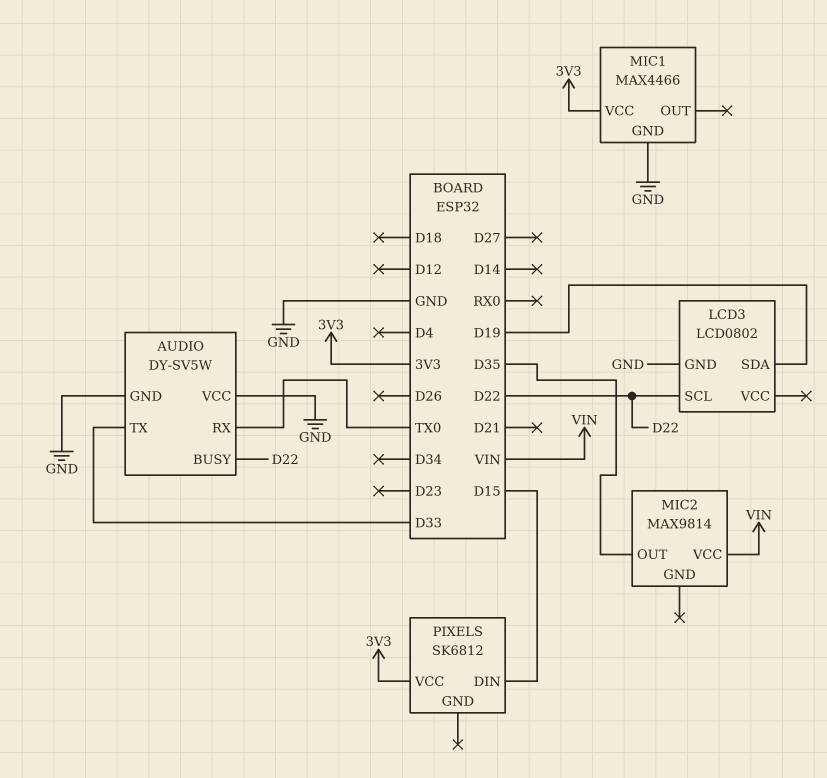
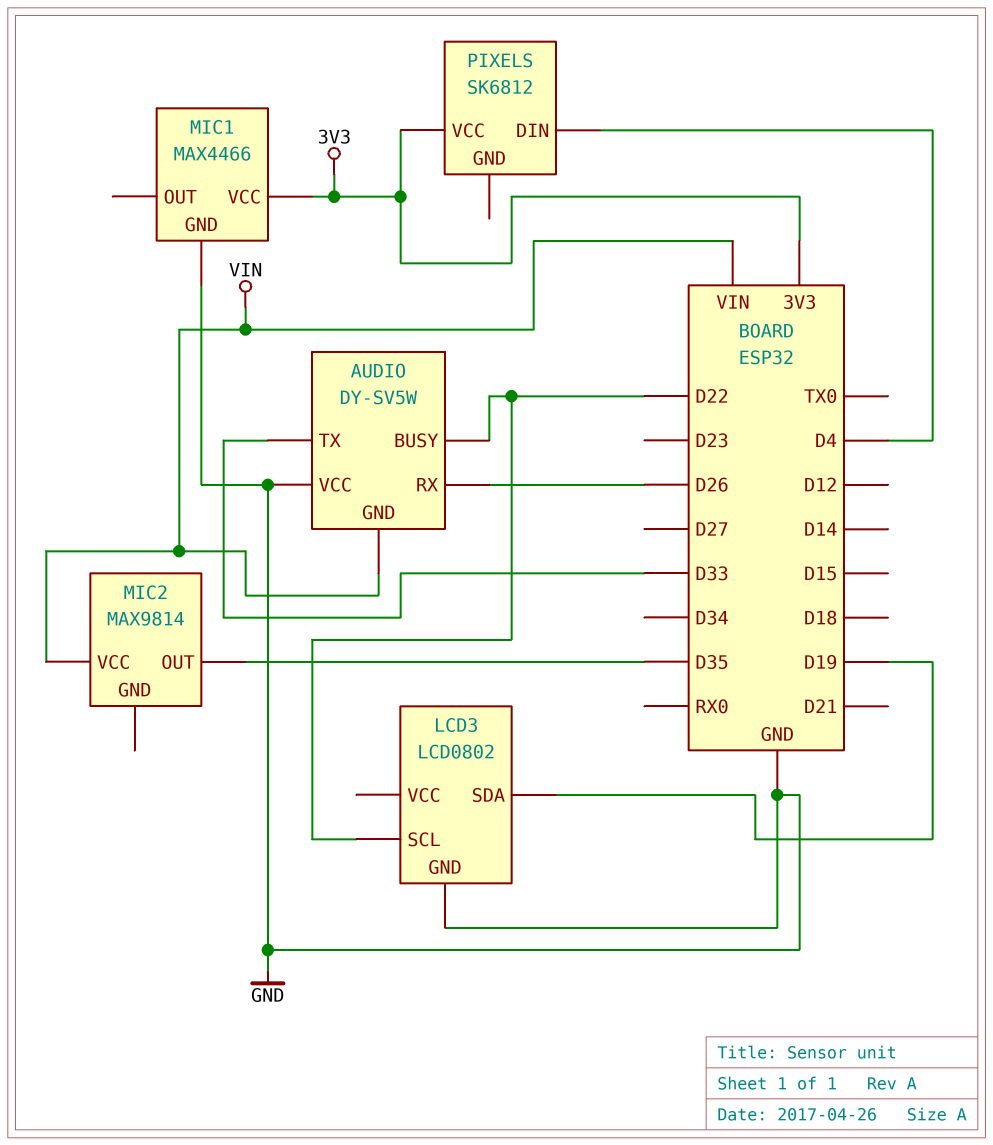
AUDIO pin GND: GND -> VIN
AUDIO pin RX: TX0 -> D26
PIXELS pin DIN: D15 -> D4

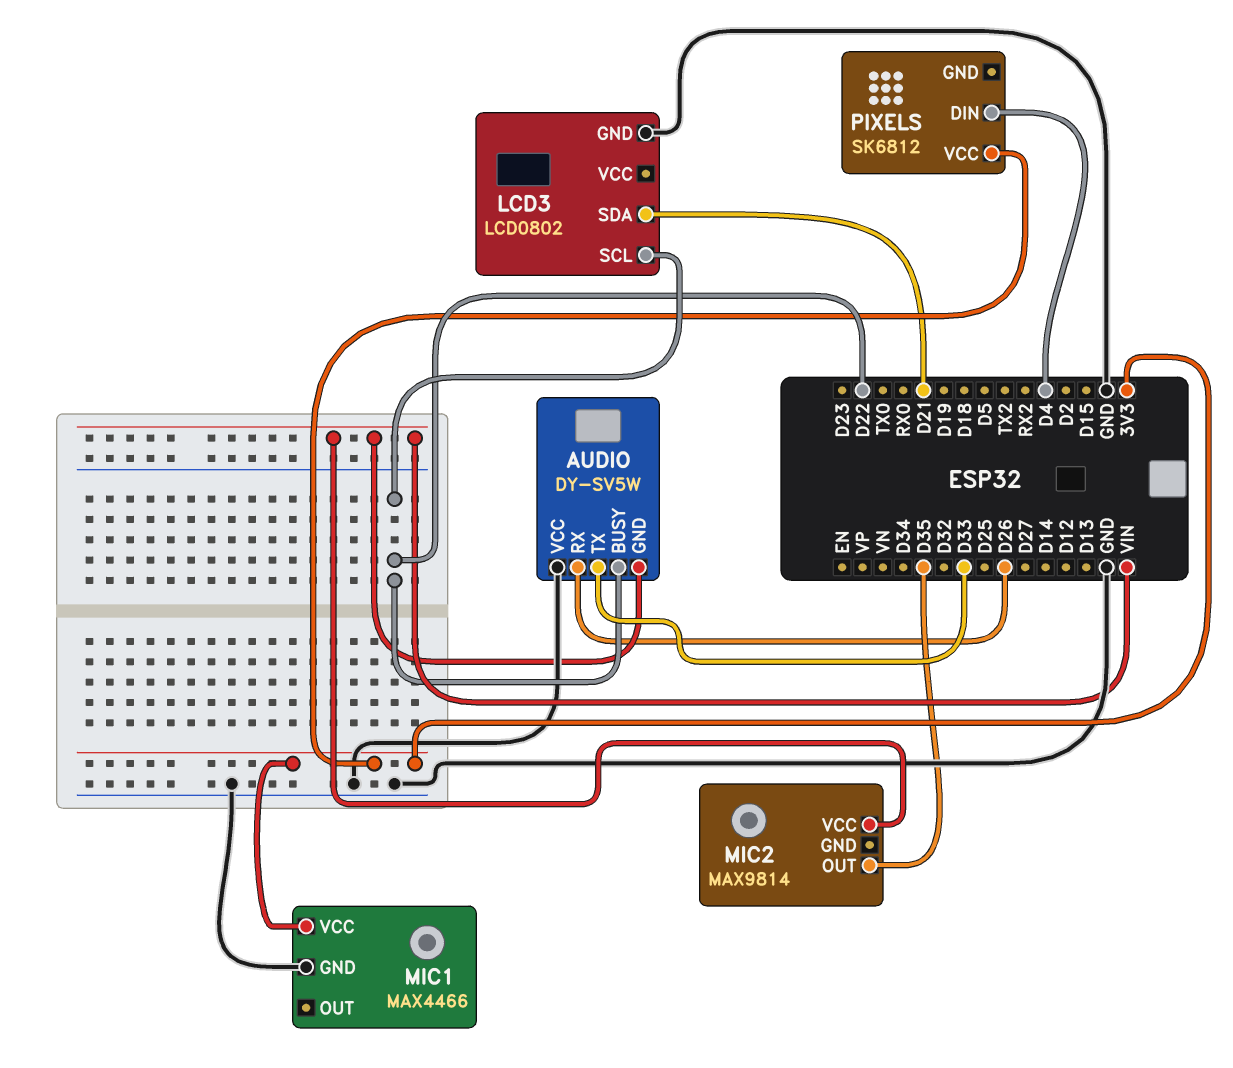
LCD3 pin SDA: D19 -> D21

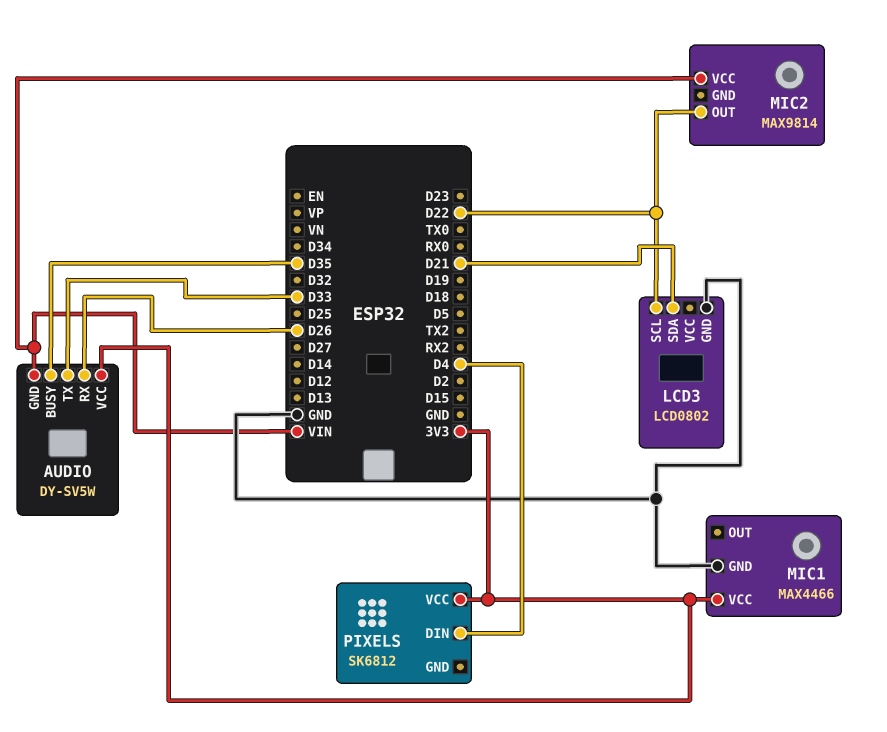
AUDIO pin BUSY: D22 -> D35
AUDIO pin VCC: GND -> 3V3
MIC2 pin OUT: D35 -> D22

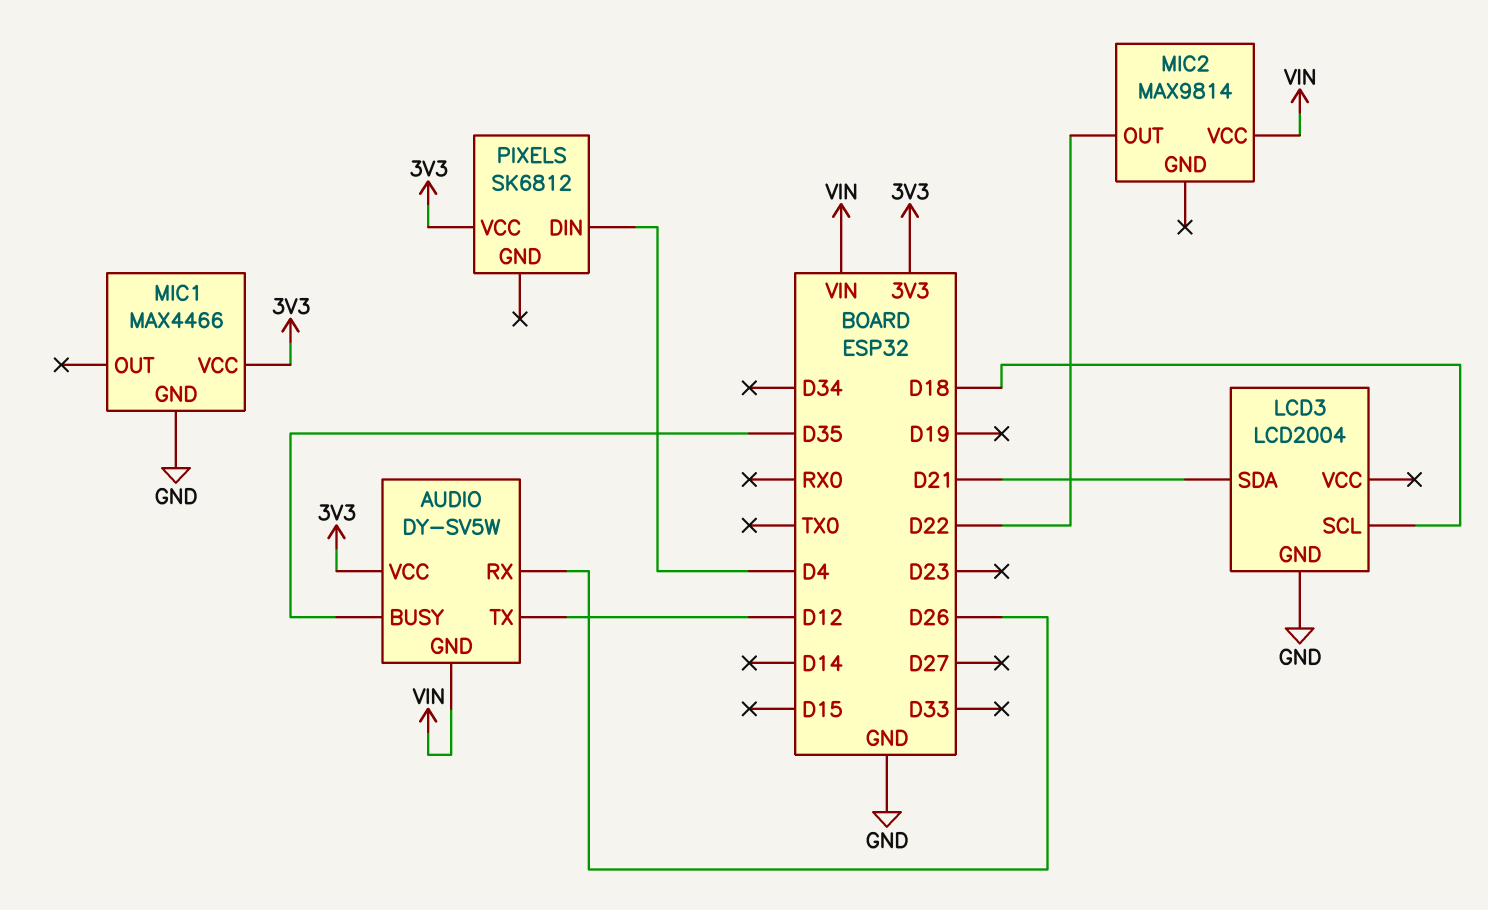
AUDIO pin TX: D33 -> D12
LCD3: LCD0802 -> LCD2004
LCD3 pin SCL: D22 -> D18

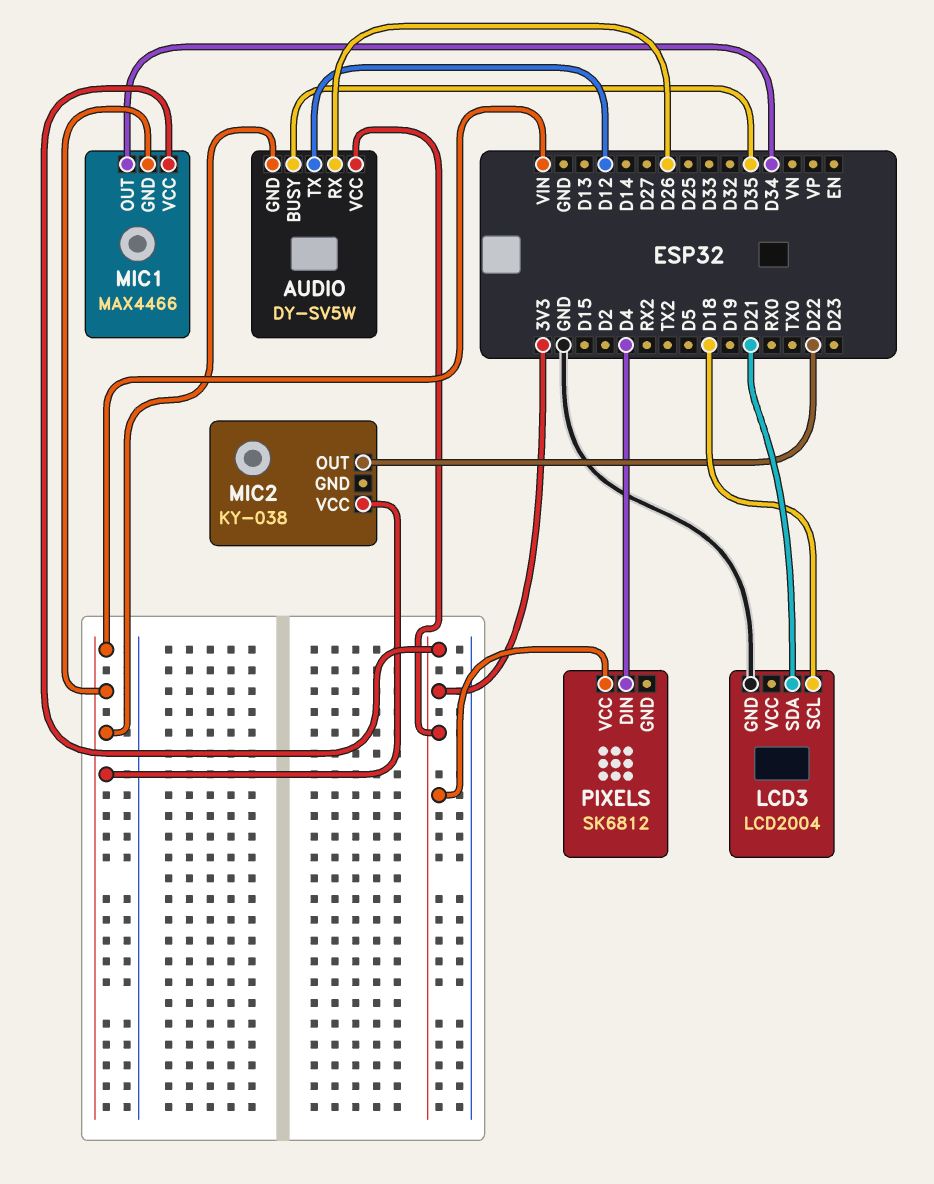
MIC1 pin GND: GND -> VIN
MIC1 pin OUT: none -> D34
MIC2: MAX9814 -> KY-038

